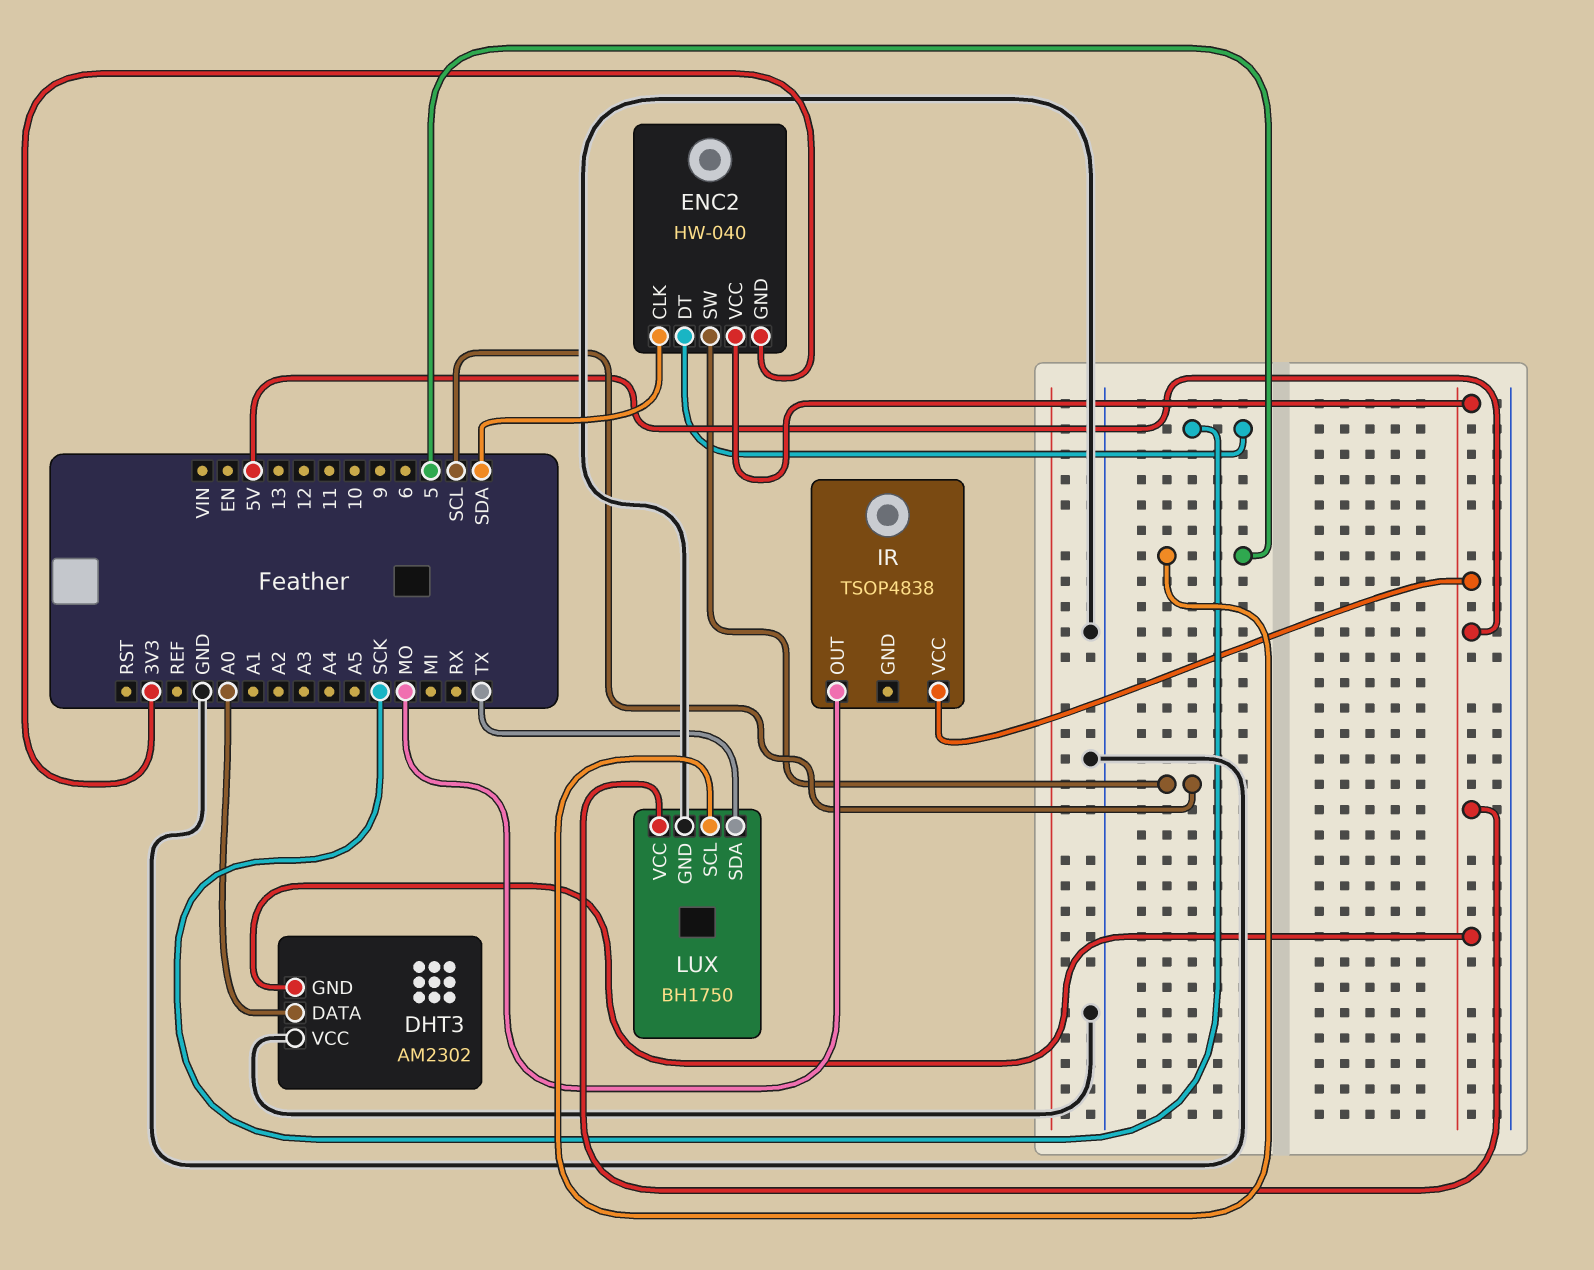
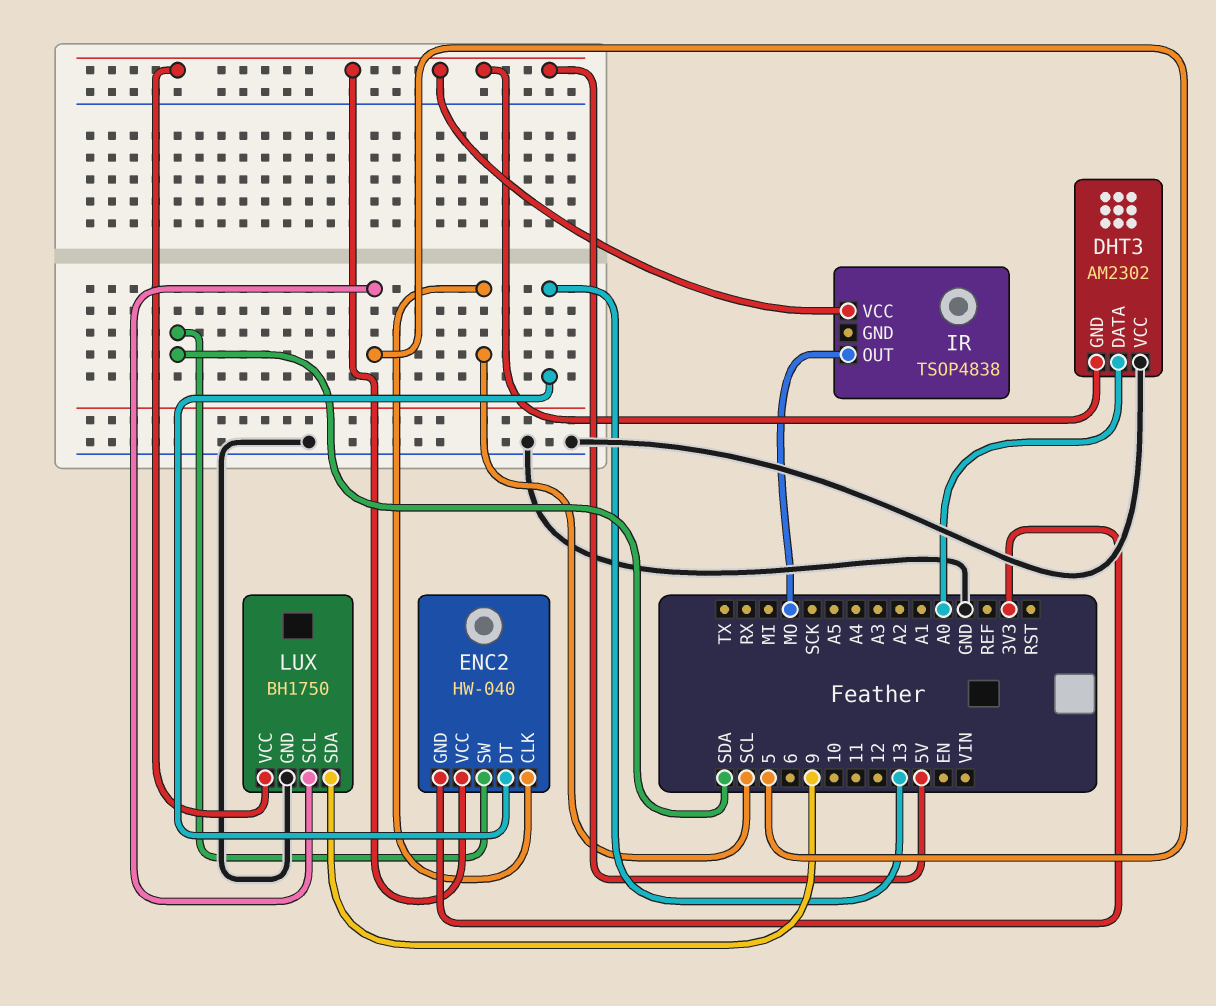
ENC2 pin CLK: SDA -> SCL
ENC2 pin DT: SCK -> 13
ENC2 pin SW: SCL -> SDA
LUX pin SDA: TX -> 9

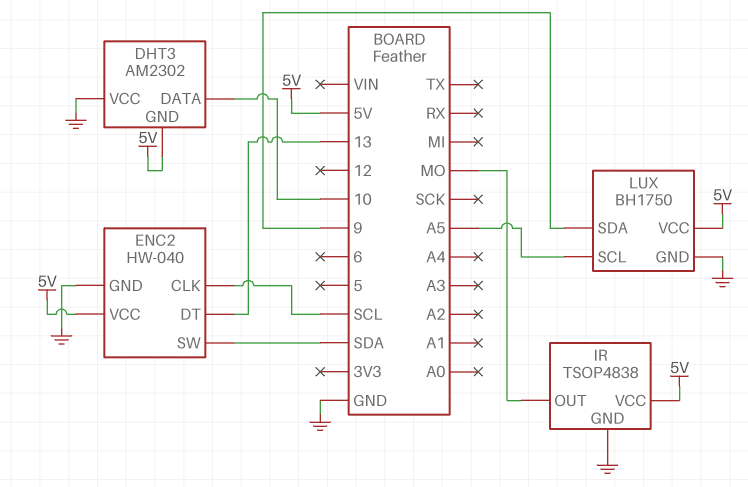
DHT3 pin DATA: A0 -> 10
ENC2 pin GND: 3V3 -> GND
IR pin GND: none -> GND
LUX pin SCL: 5 -> A5

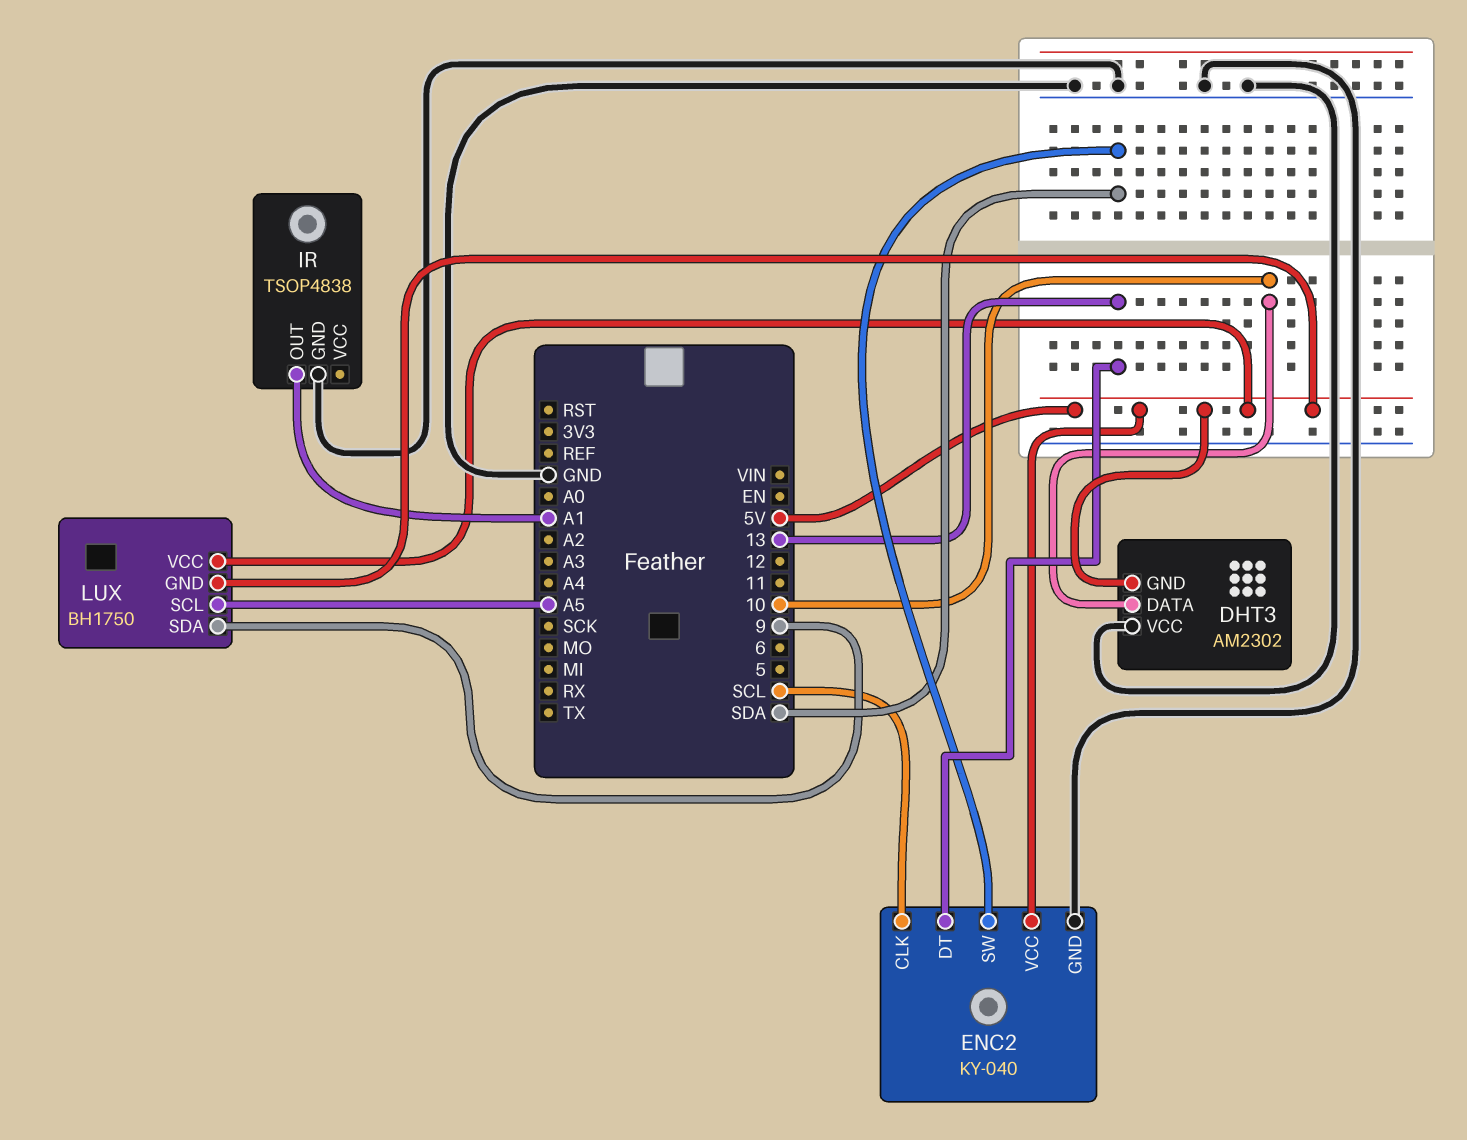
ENC2: HW-040 -> KY-040
IR pin OUT: MO -> A1
IR pin VCC: 5V -> none
LUX pin GND: GND -> 5V

